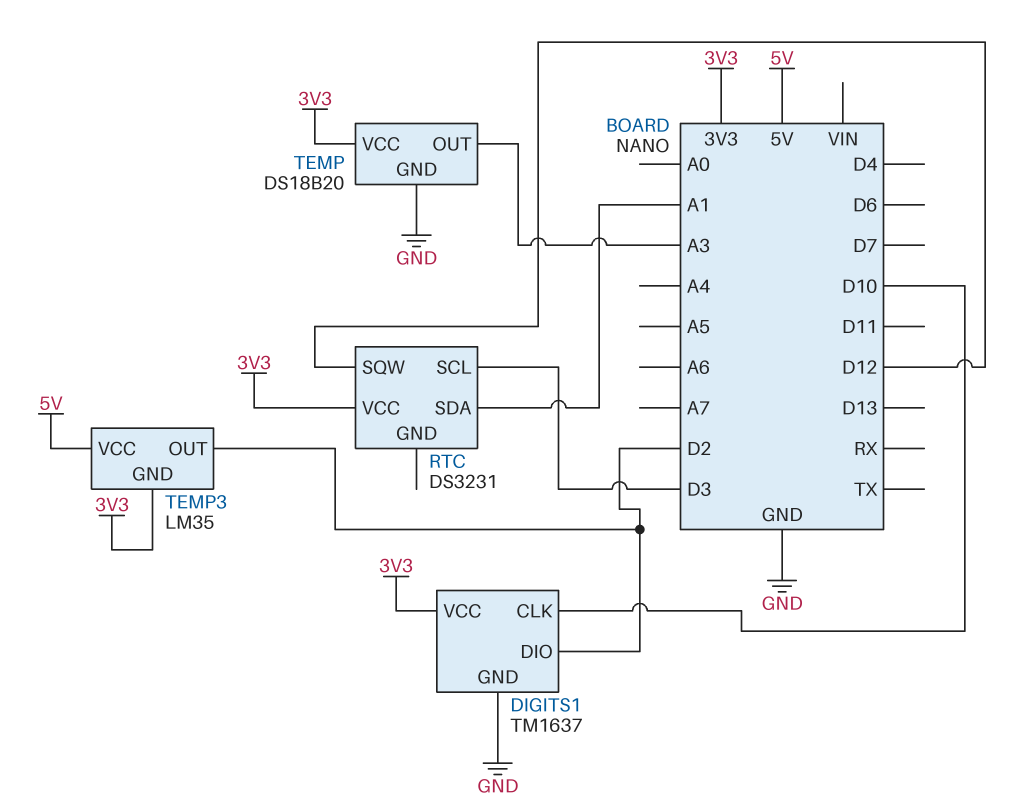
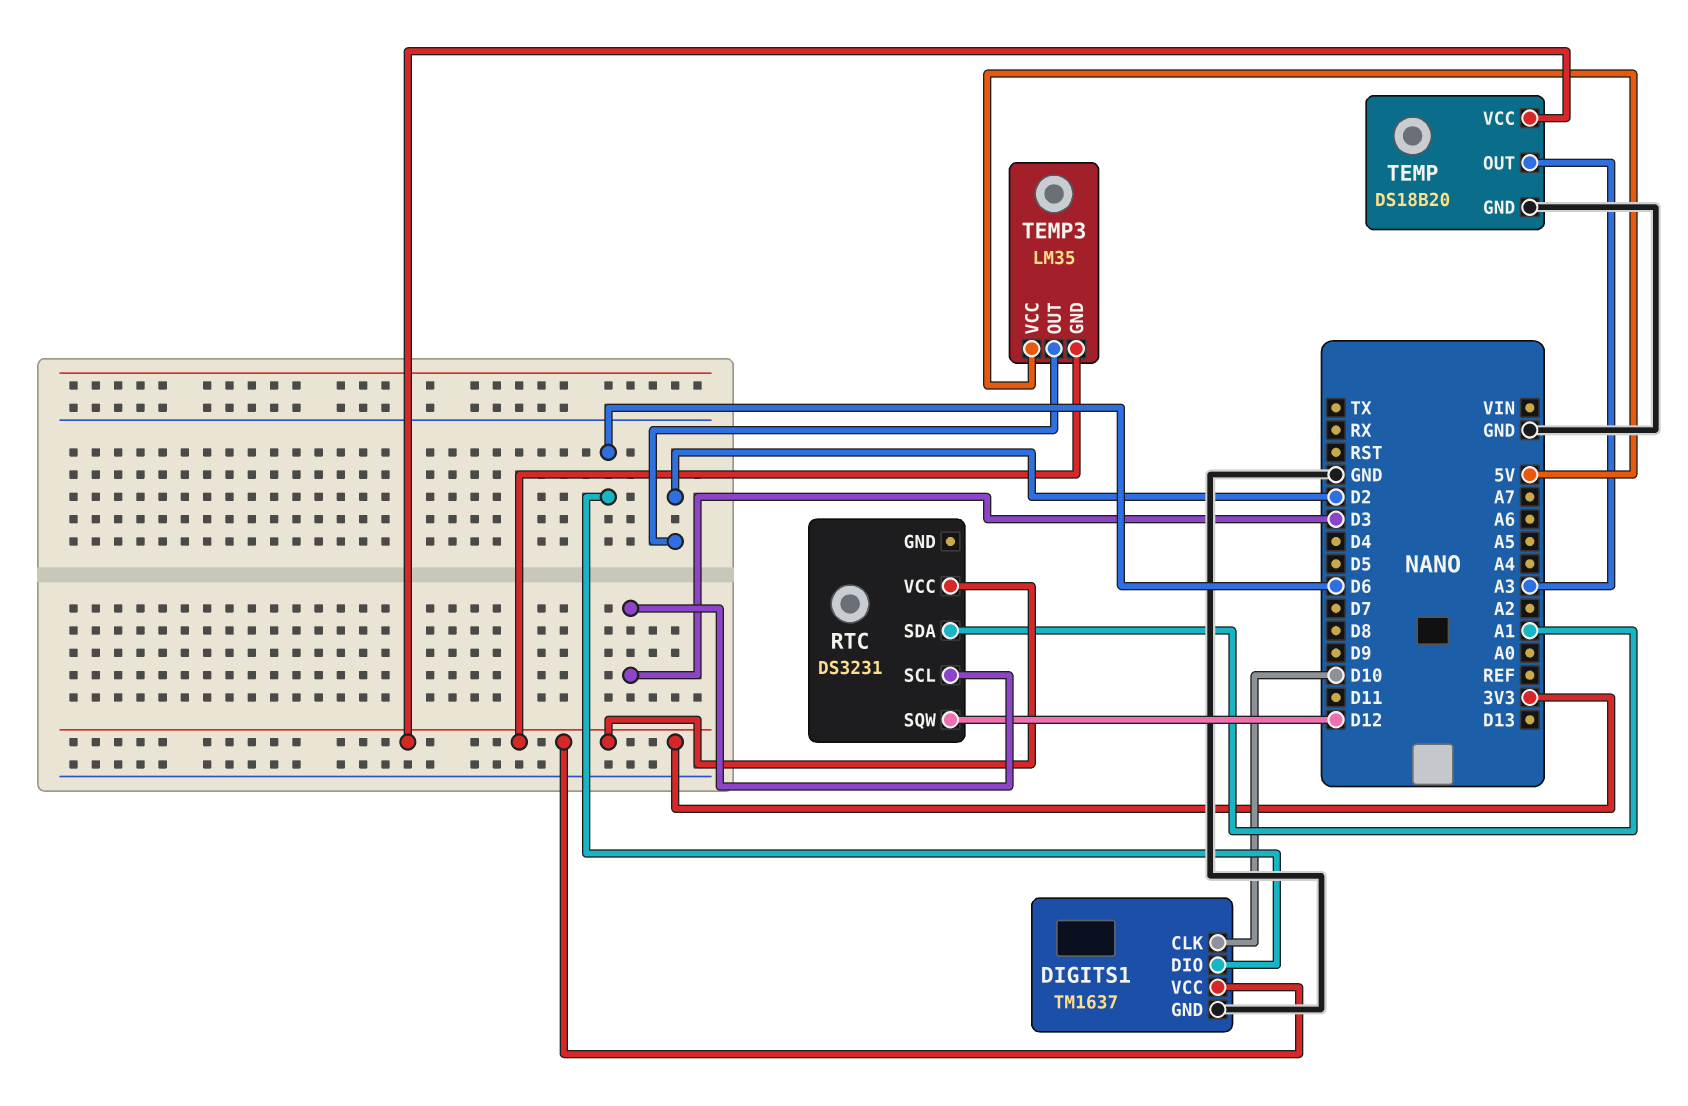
DIGITS1 pin DIO: D2 -> D6

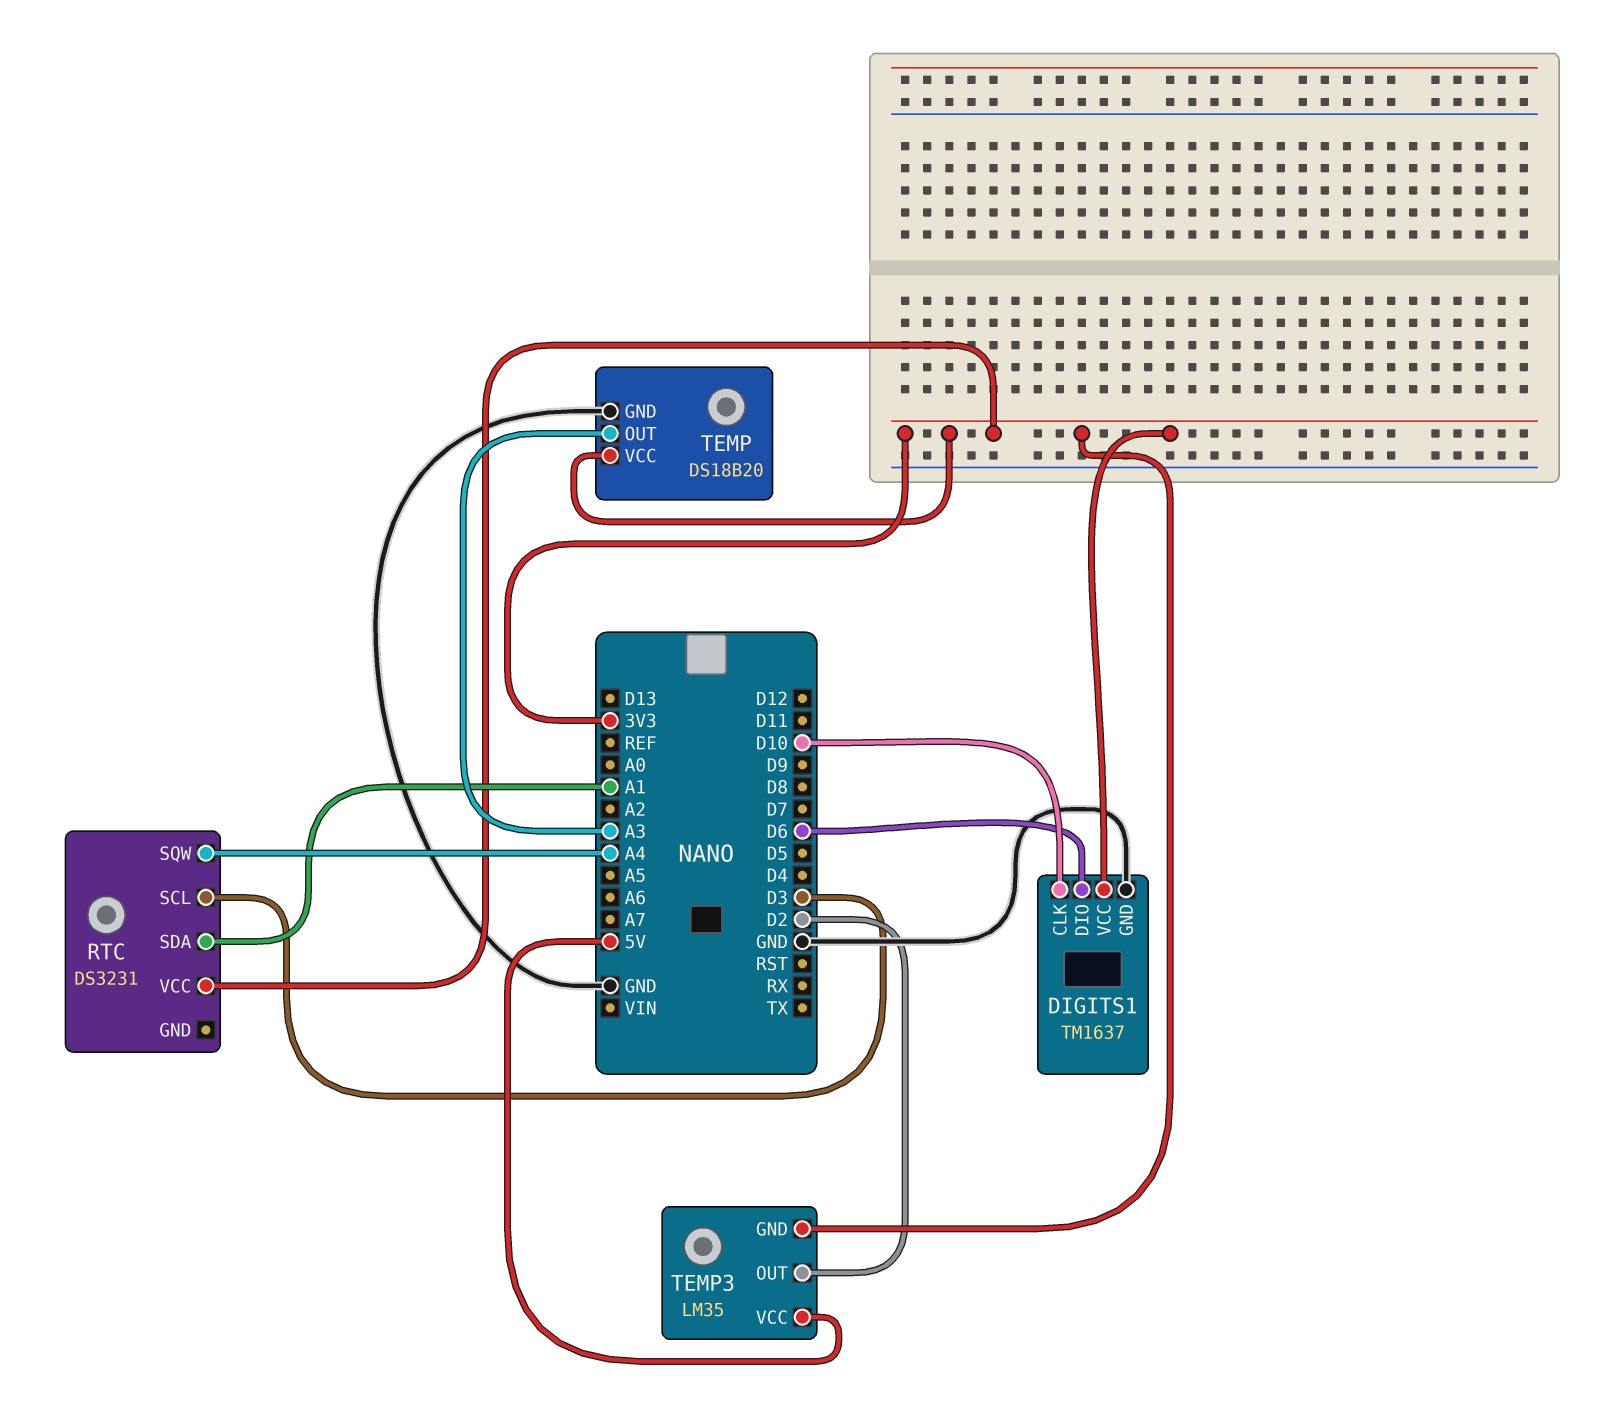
RTC pin SQW: D12 -> A4

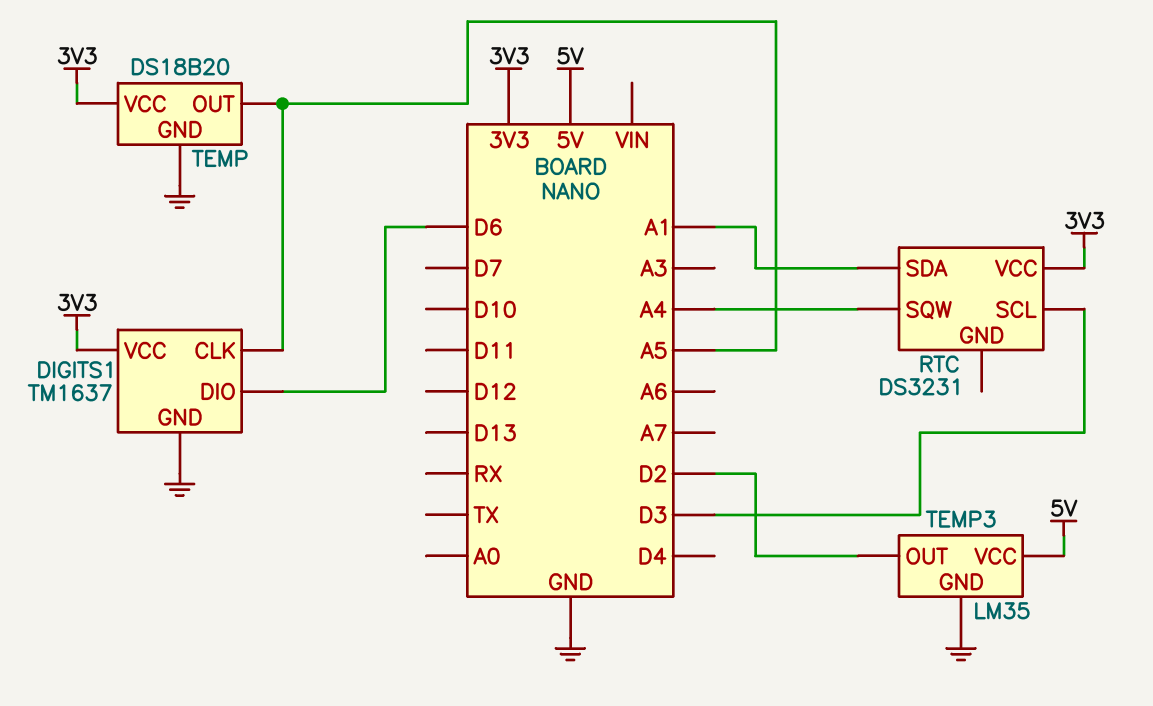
DIGITS1 pin CLK: D10 -> A5
TEMP pin OUT: A3 -> A5
TEMP3 pin GND: 3V3 -> GND

